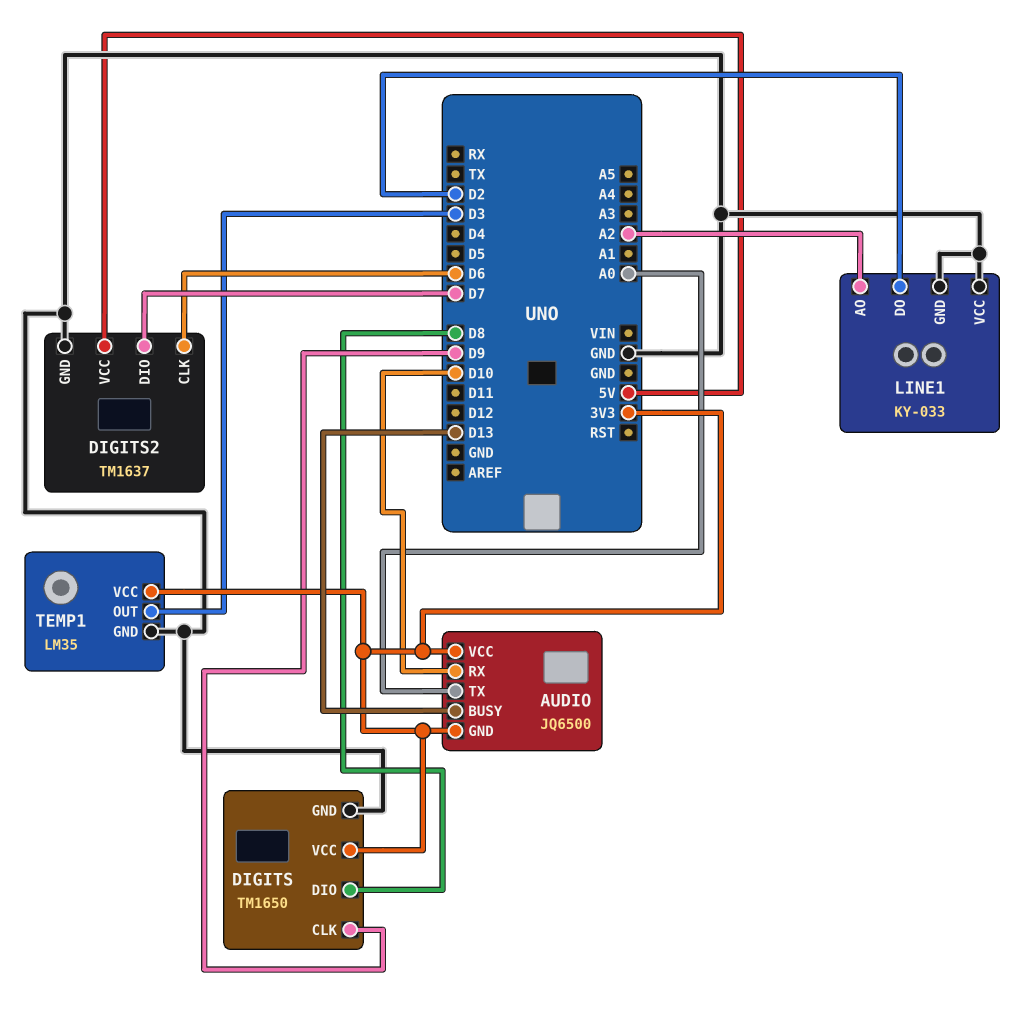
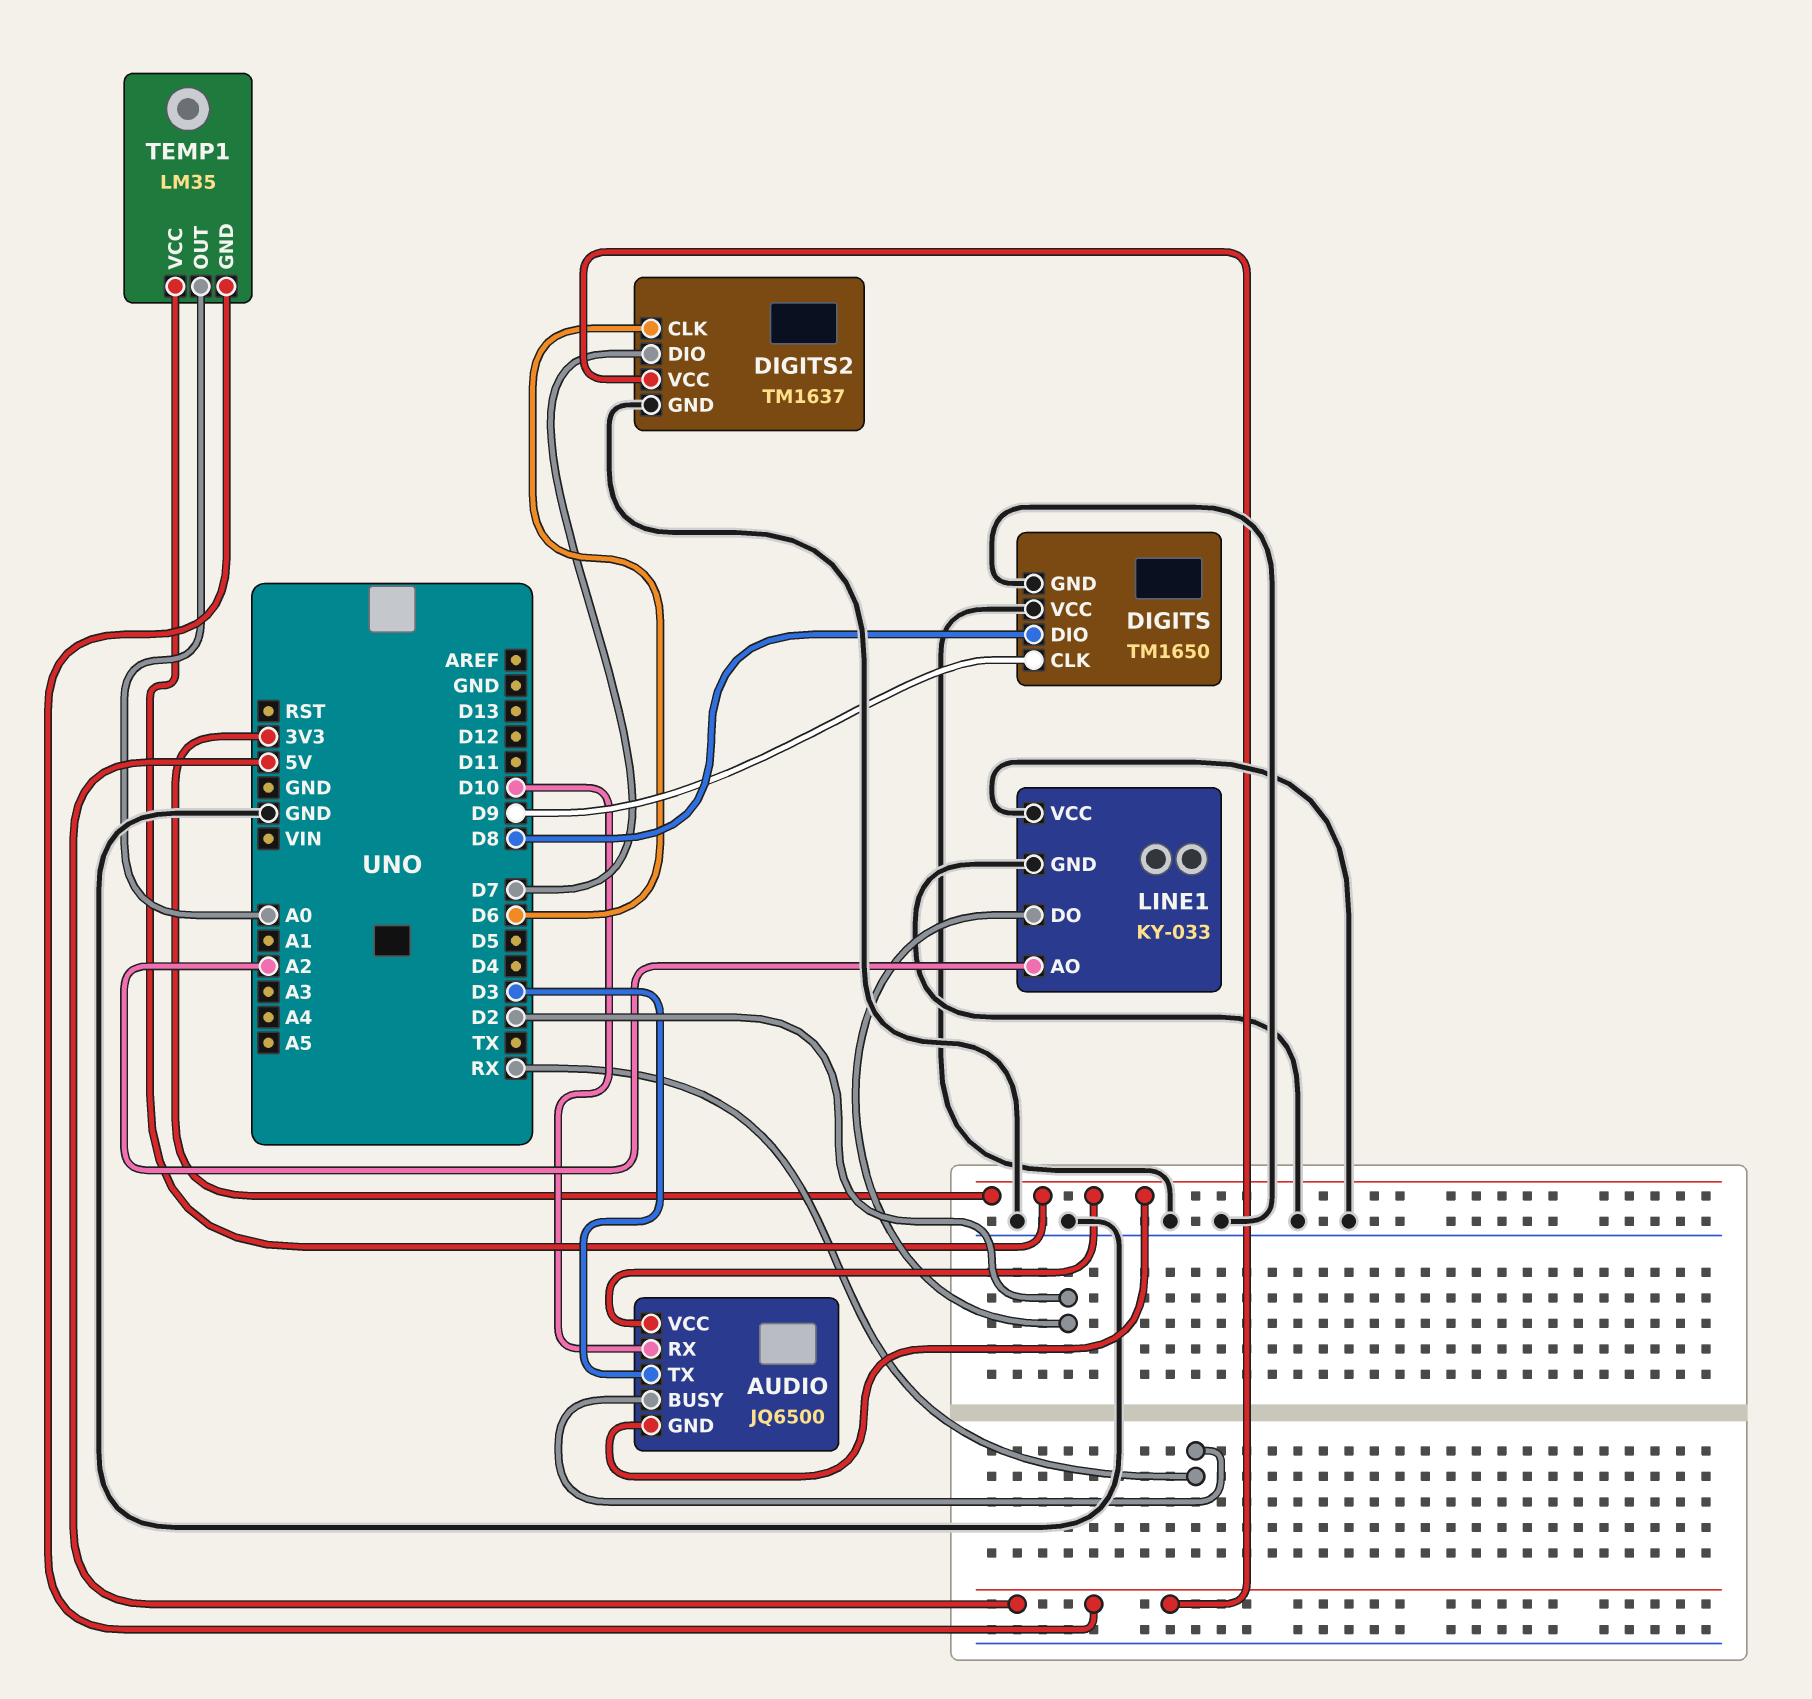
AUDIO pin BUSY: D13 -> RX
AUDIO pin TX: A0 -> D3
DIGITS pin VCC: 3V3 -> GND
TEMP1 pin GND: GND -> 5V
TEMP1 pin OUT: D3 -> A0

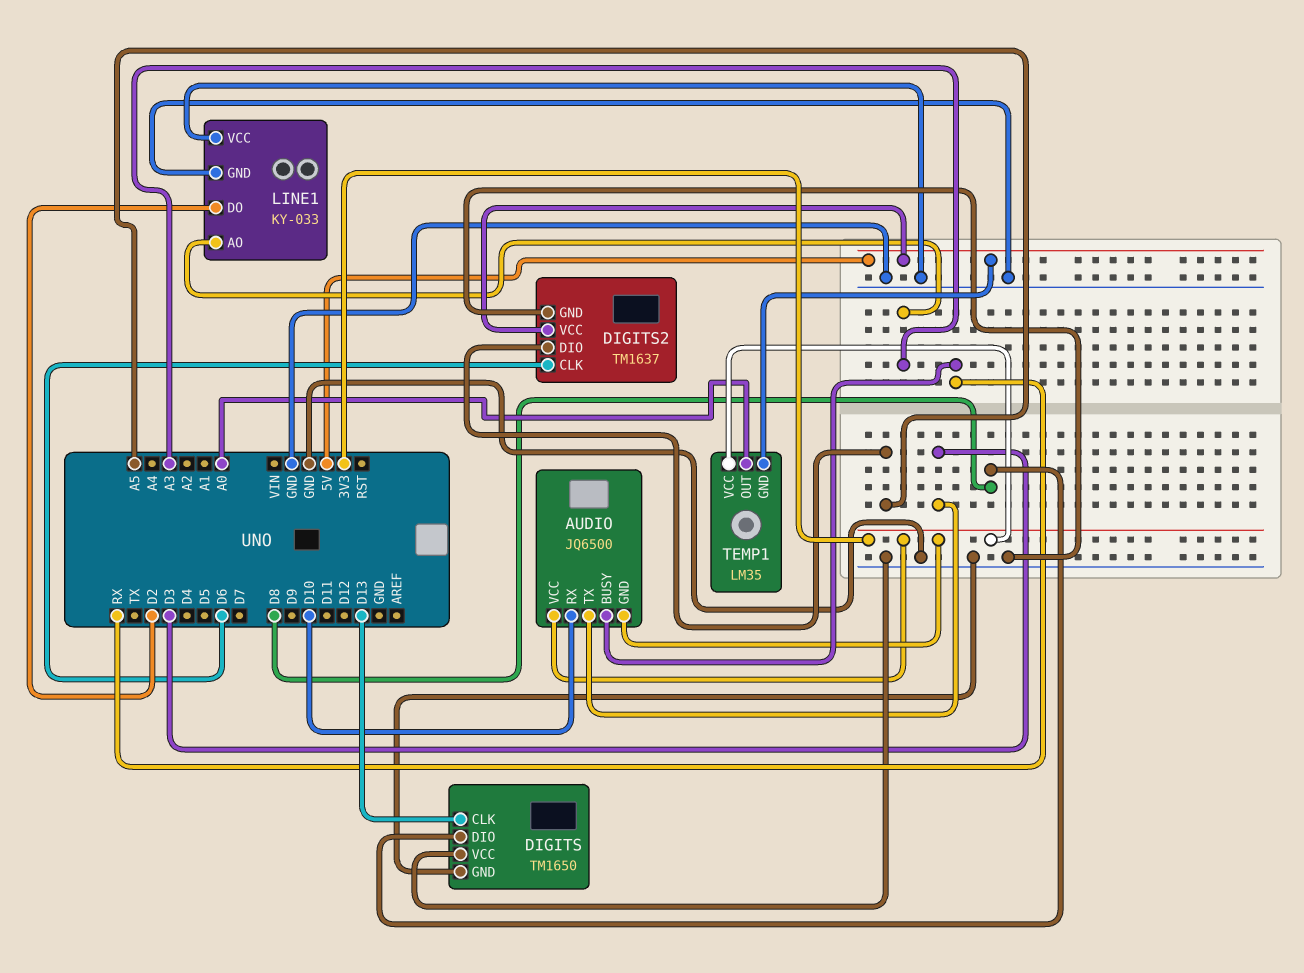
DIGITS pin CLK: D9 -> D13
DIGITS2 pin DIO: D7 -> A5
LINE1 pin AO: A2 -> A3

